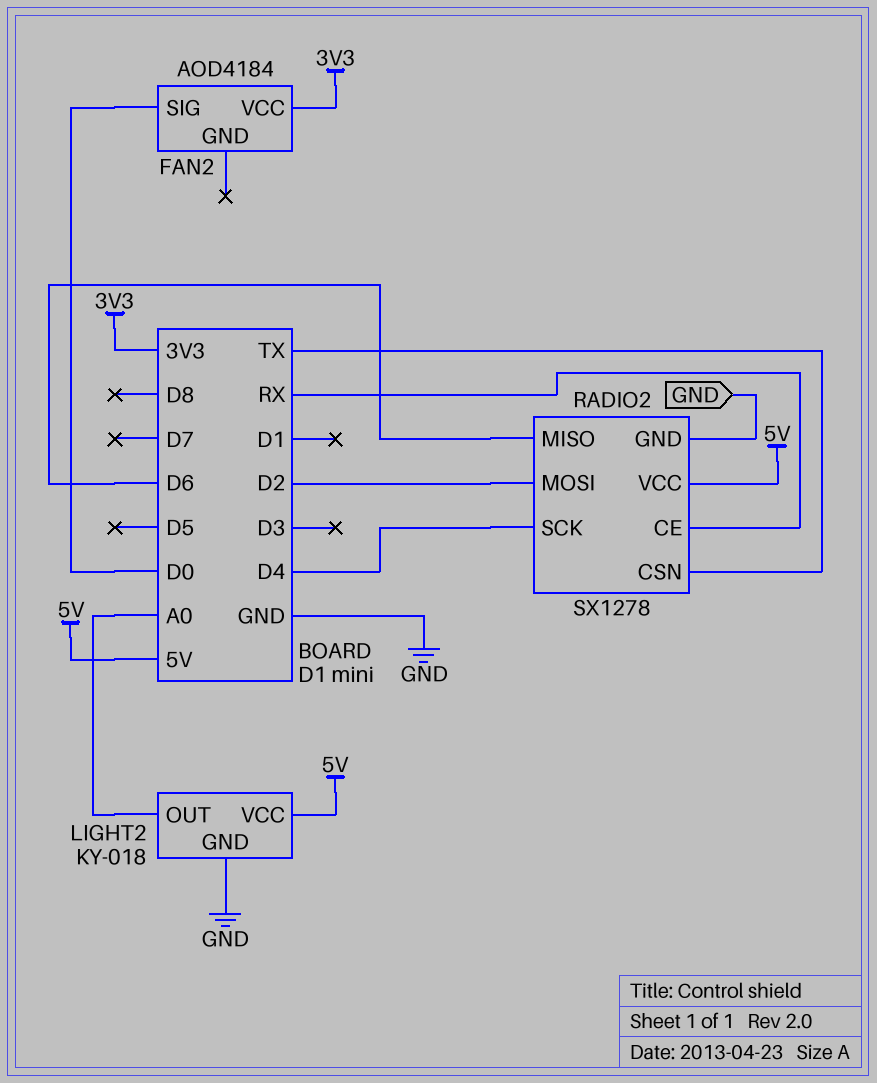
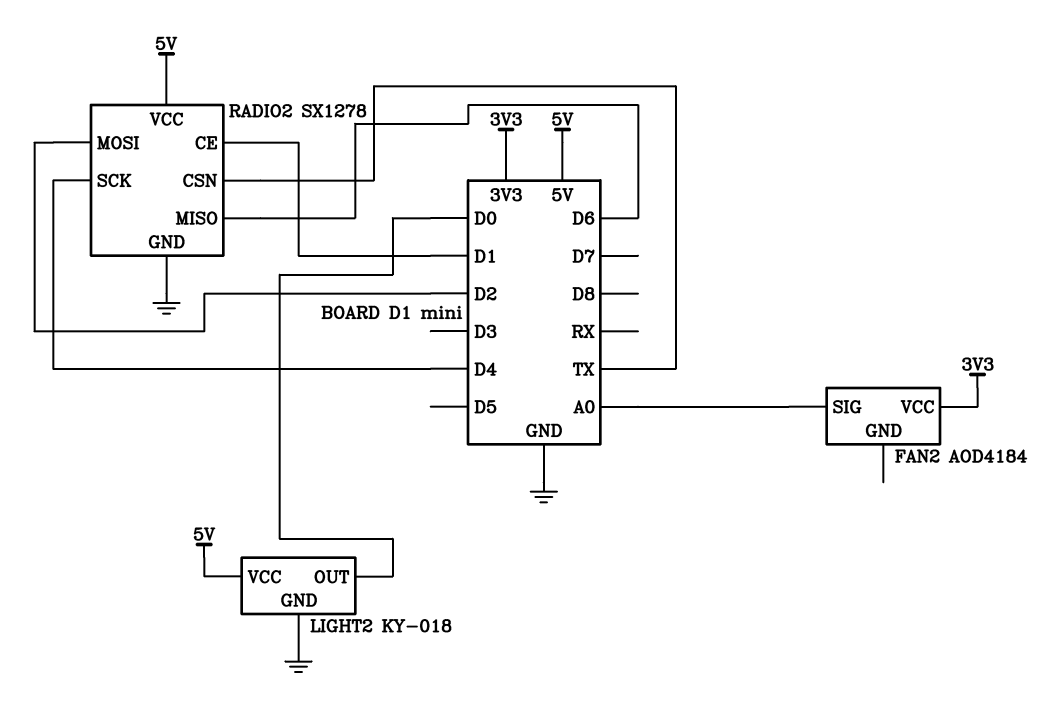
FAN2 pin SIG: D0 -> A0
LIGHT2 pin OUT: A0 -> D0
RADIO2 pin CE: RX -> D1

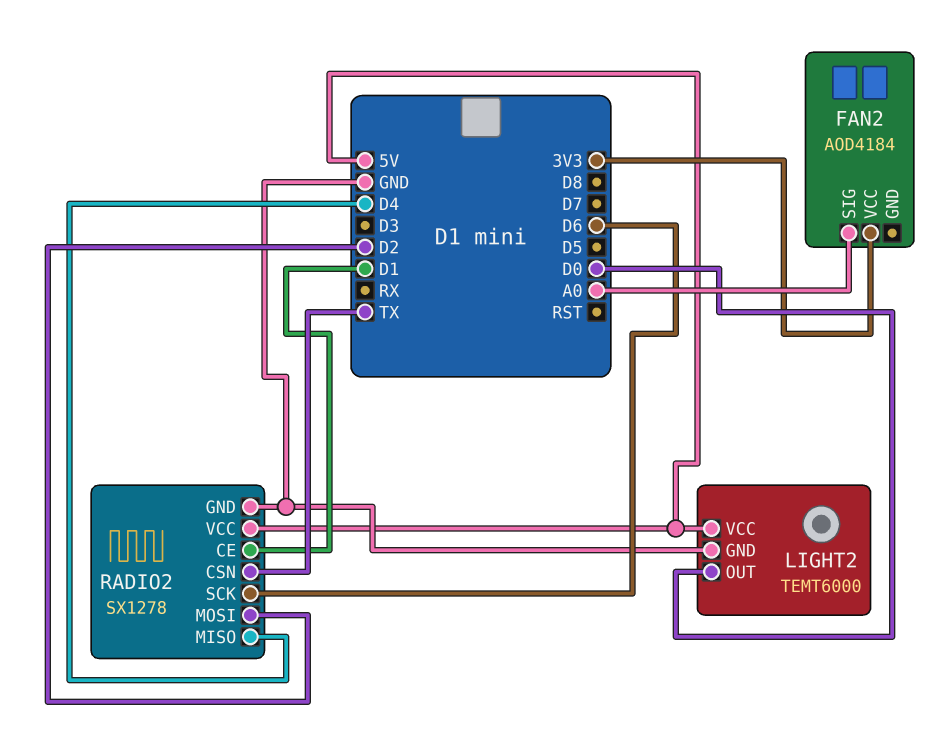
LIGHT2: KY-018 -> TEMT6000
RADIO2 pin MISO: D6 -> D4
RADIO2 pin SCK: D4 -> D6

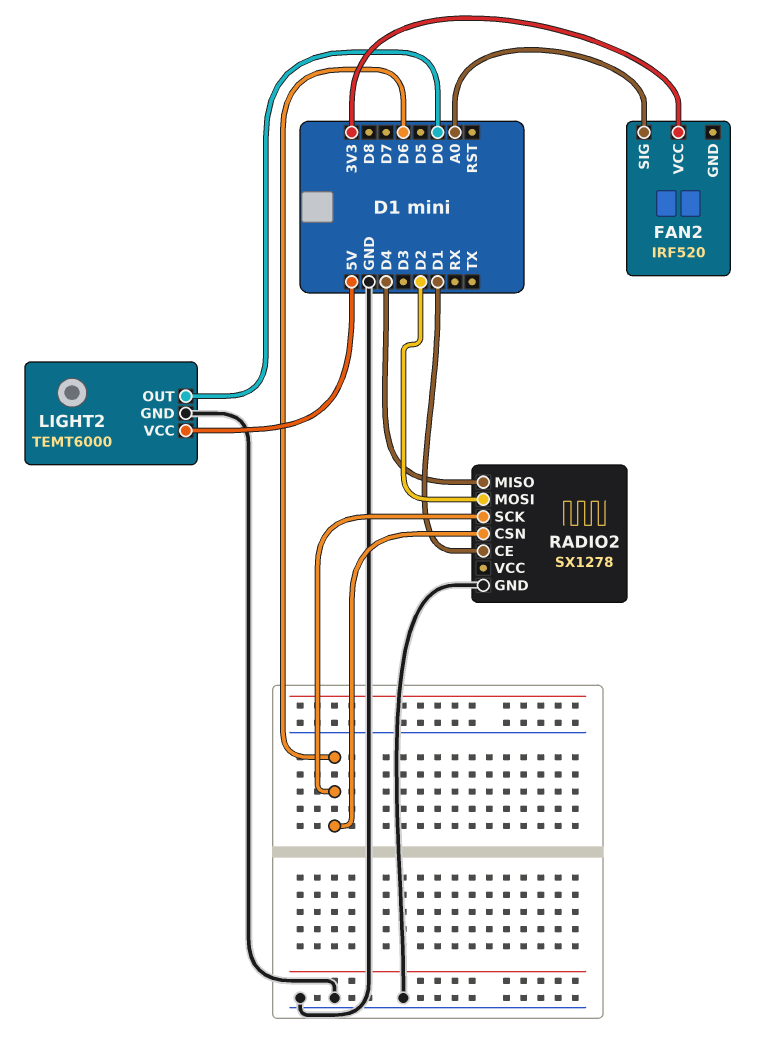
FAN2: AOD4184 -> IRF520
RADIO2 pin CSN: TX -> D6
RADIO2 pin VCC: 5V -> none

